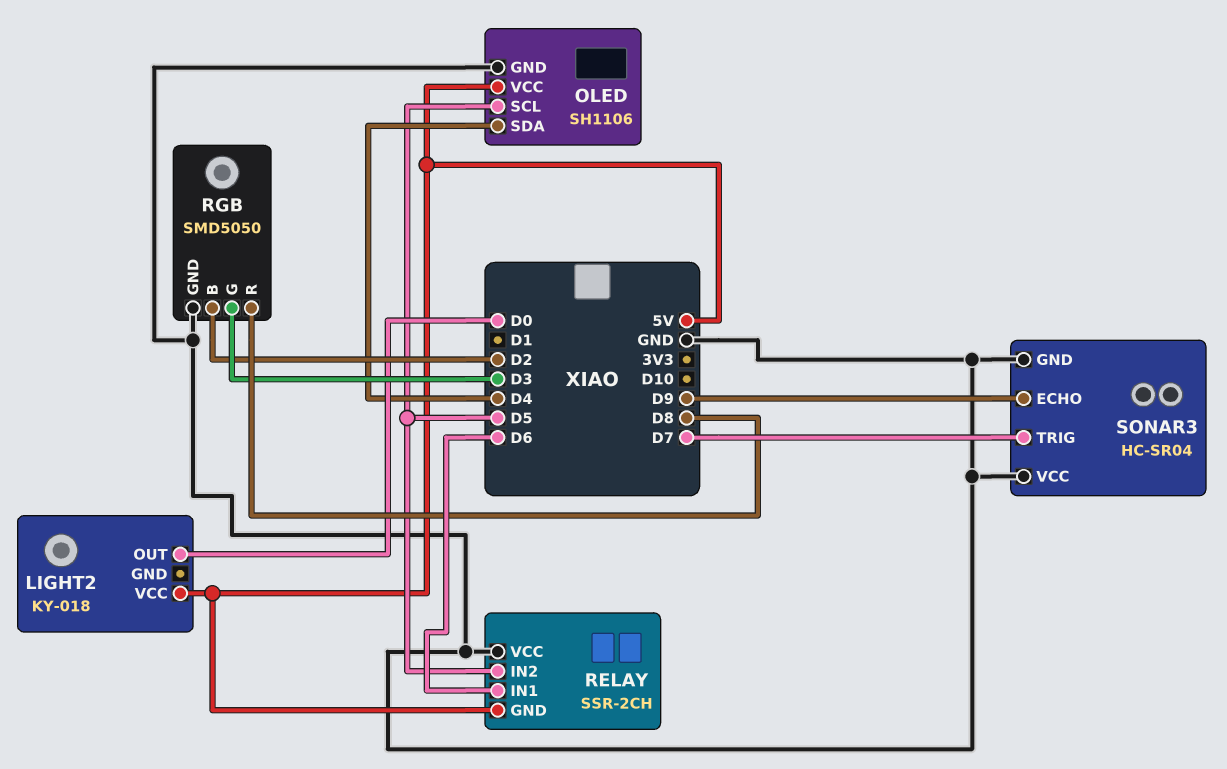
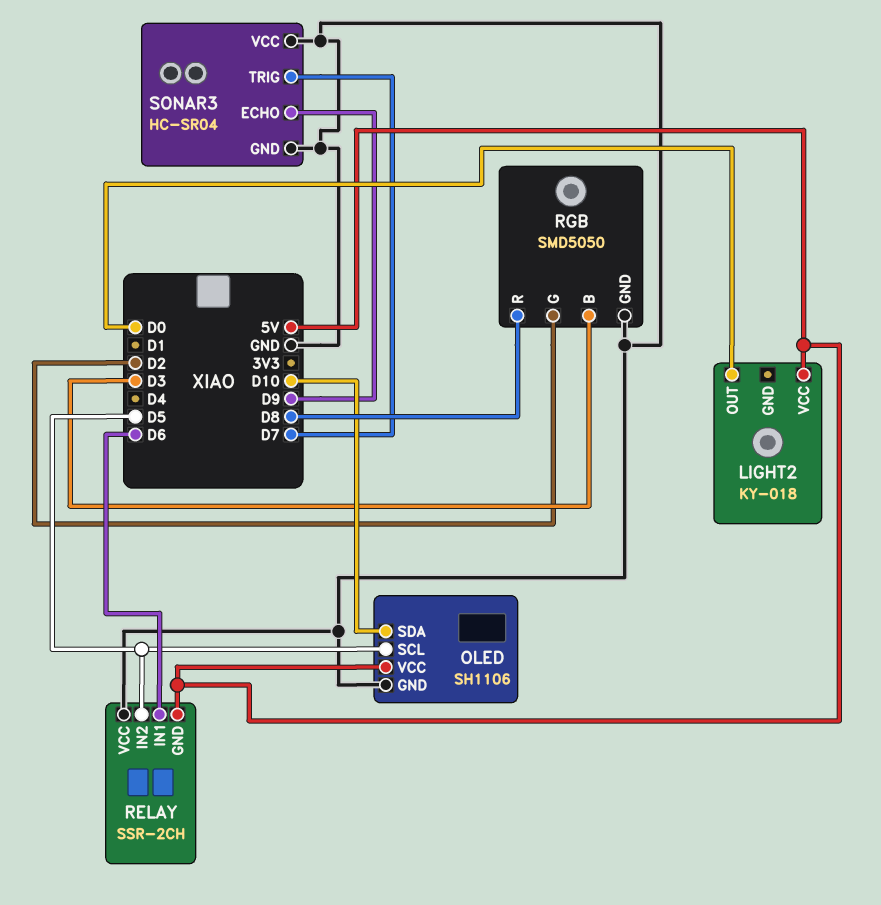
OLED pin SDA: D4 -> D10
RGB pin B: D2 -> D3
RGB pin G: D3 -> D2

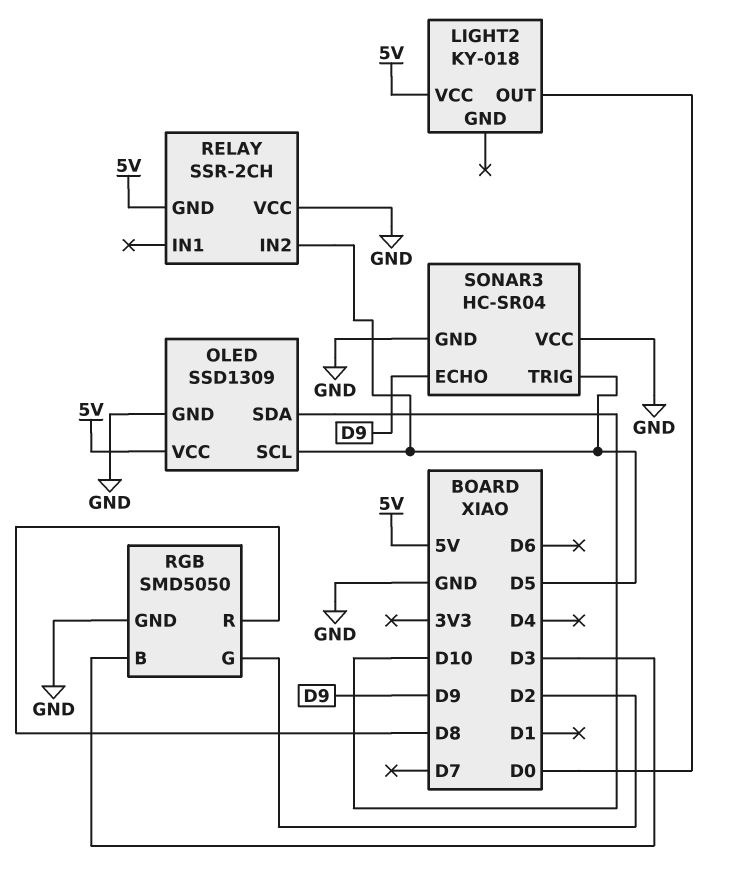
OLED: SH1106 -> SSD1309
RELAY pin IN1: D6 -> none
SONAR3 pin TRIG: D7 -> D5

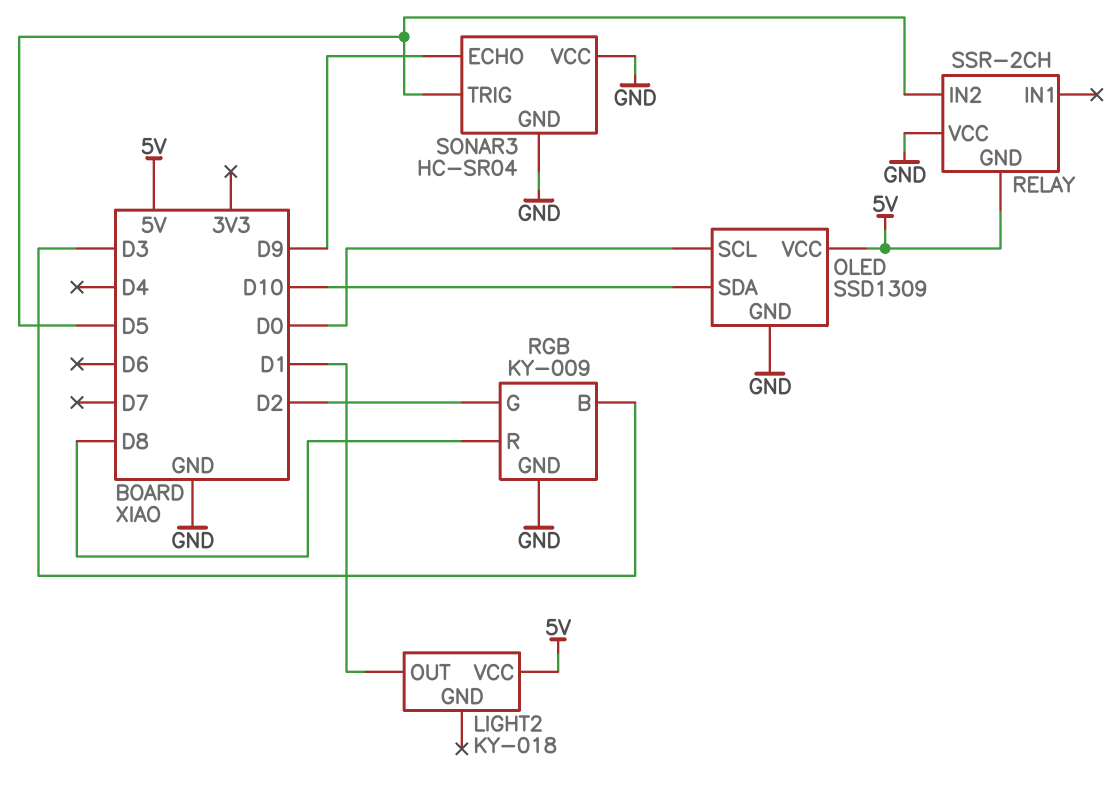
LIGHT2 pin OUT: D0 -> D1
OLED pin SCL: D5 -> D0
RGB: SMD5050 -> KY-009

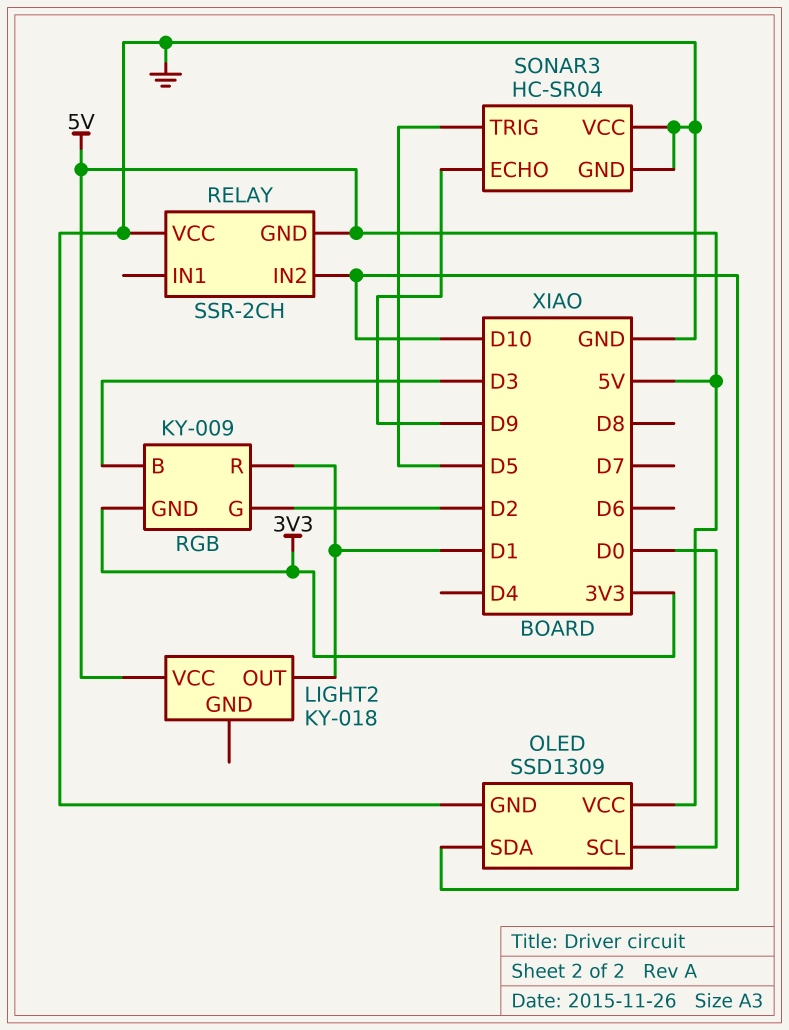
RELAY pin IN2: D5 -> D10
RGB pin GND: GND -> 3V3
RGB pin R: D8 -> D1

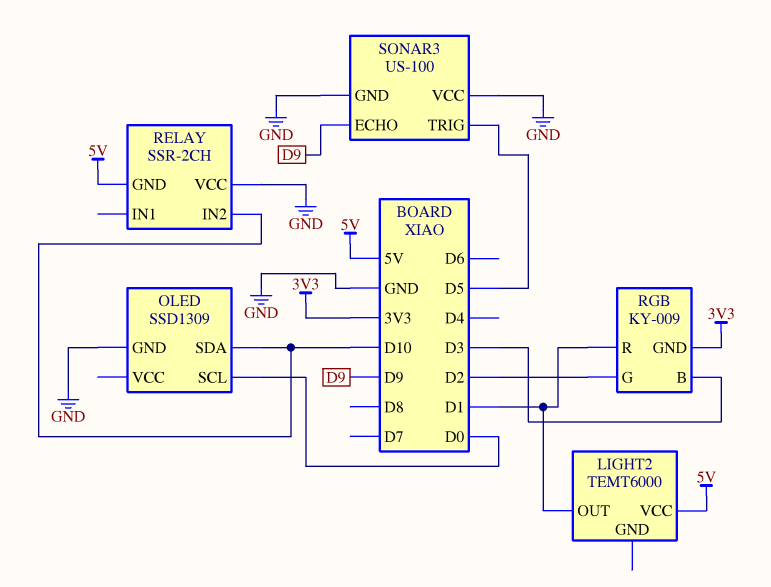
LIGHT2: KY-018 -> TEMT6000
OLED pin VCC: 5V -> none
SONAR3: HC-SR04 -> US-100

